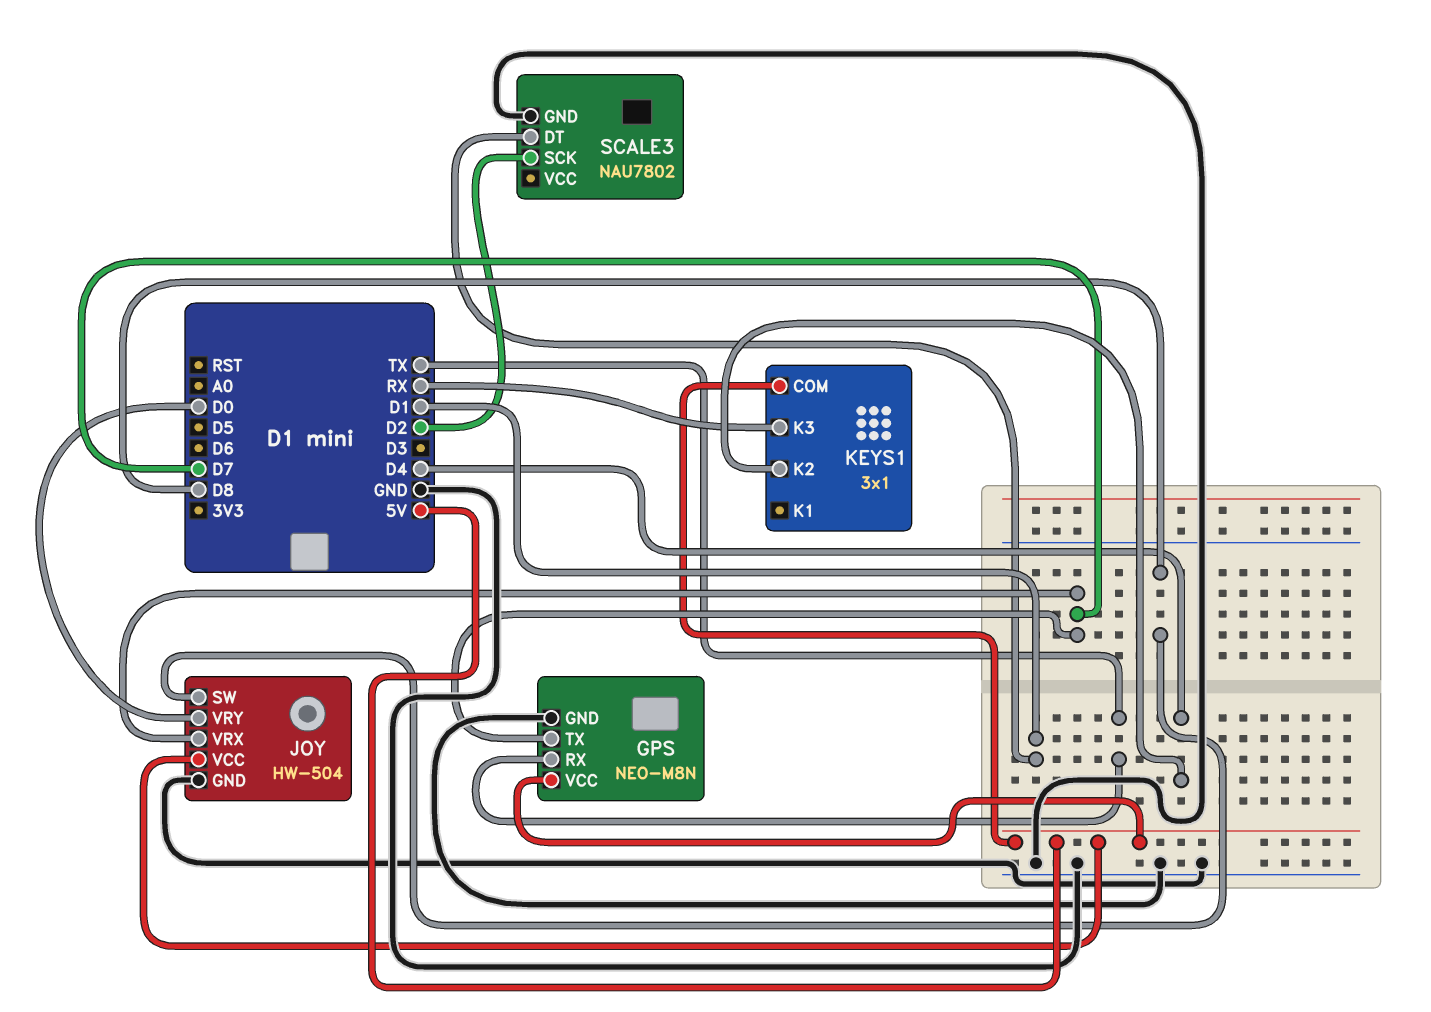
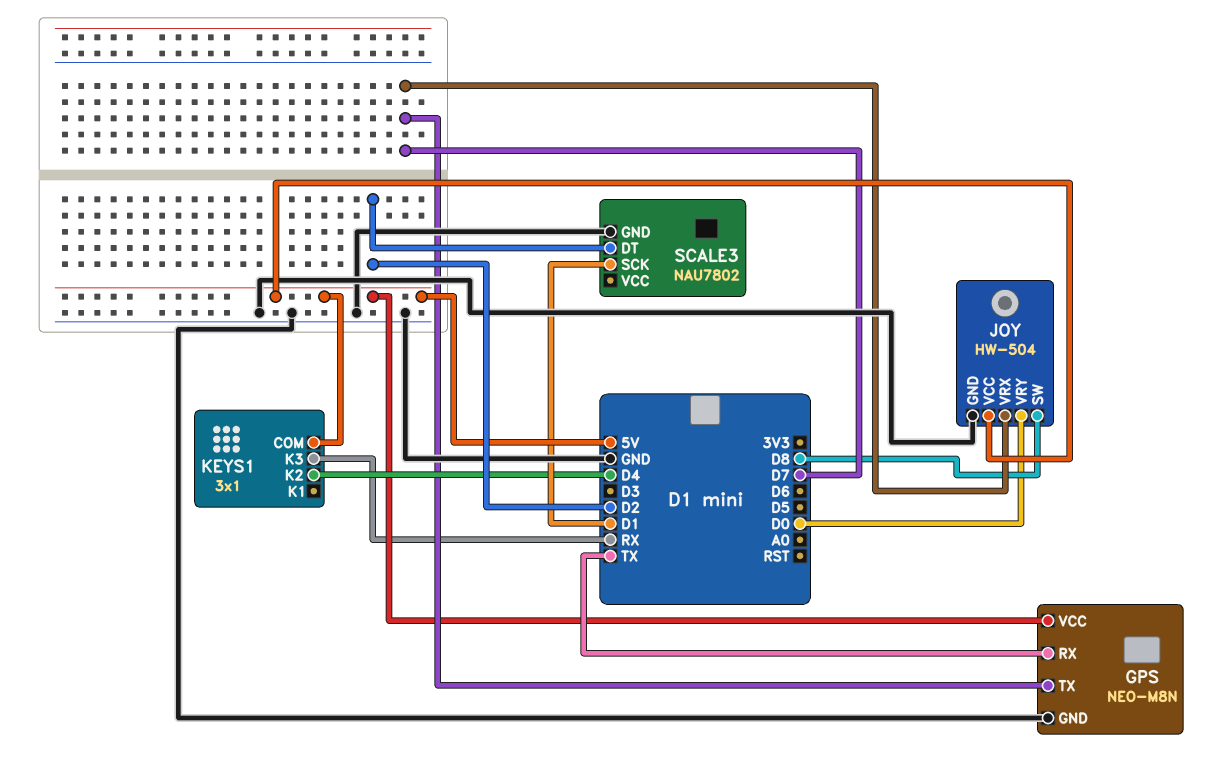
SCALE3 pin DT: D1 -> D2
SCALE3 pin SCK: D2 -> D1

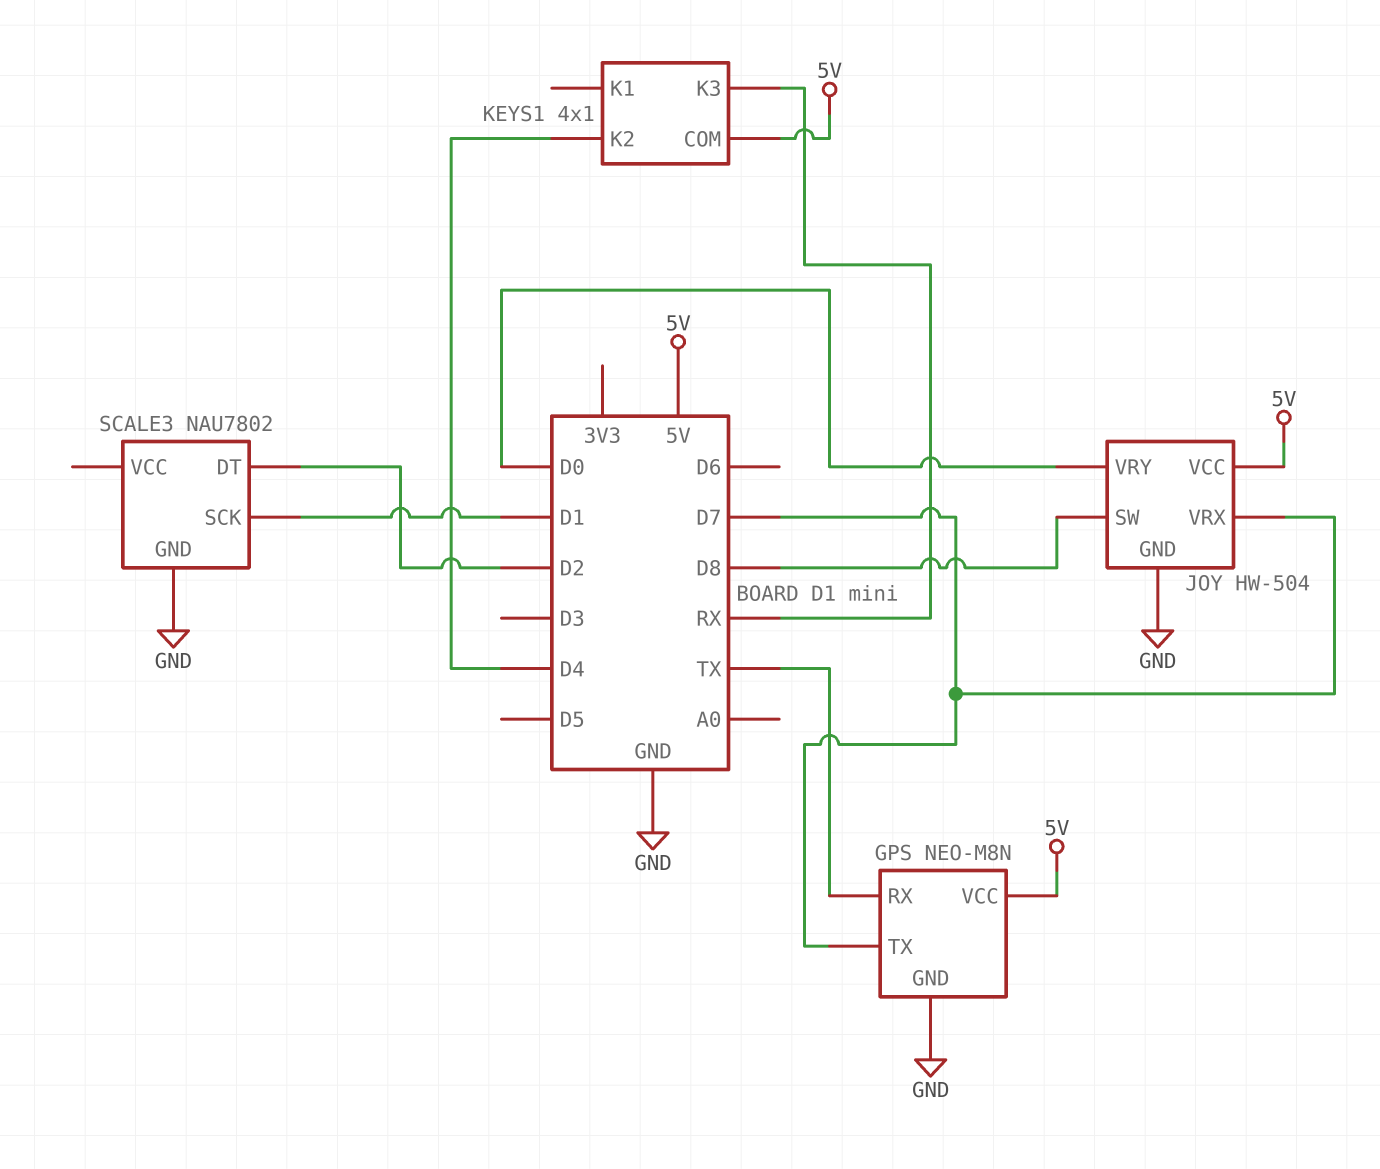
KEYS1: 3x1 -> 4x1

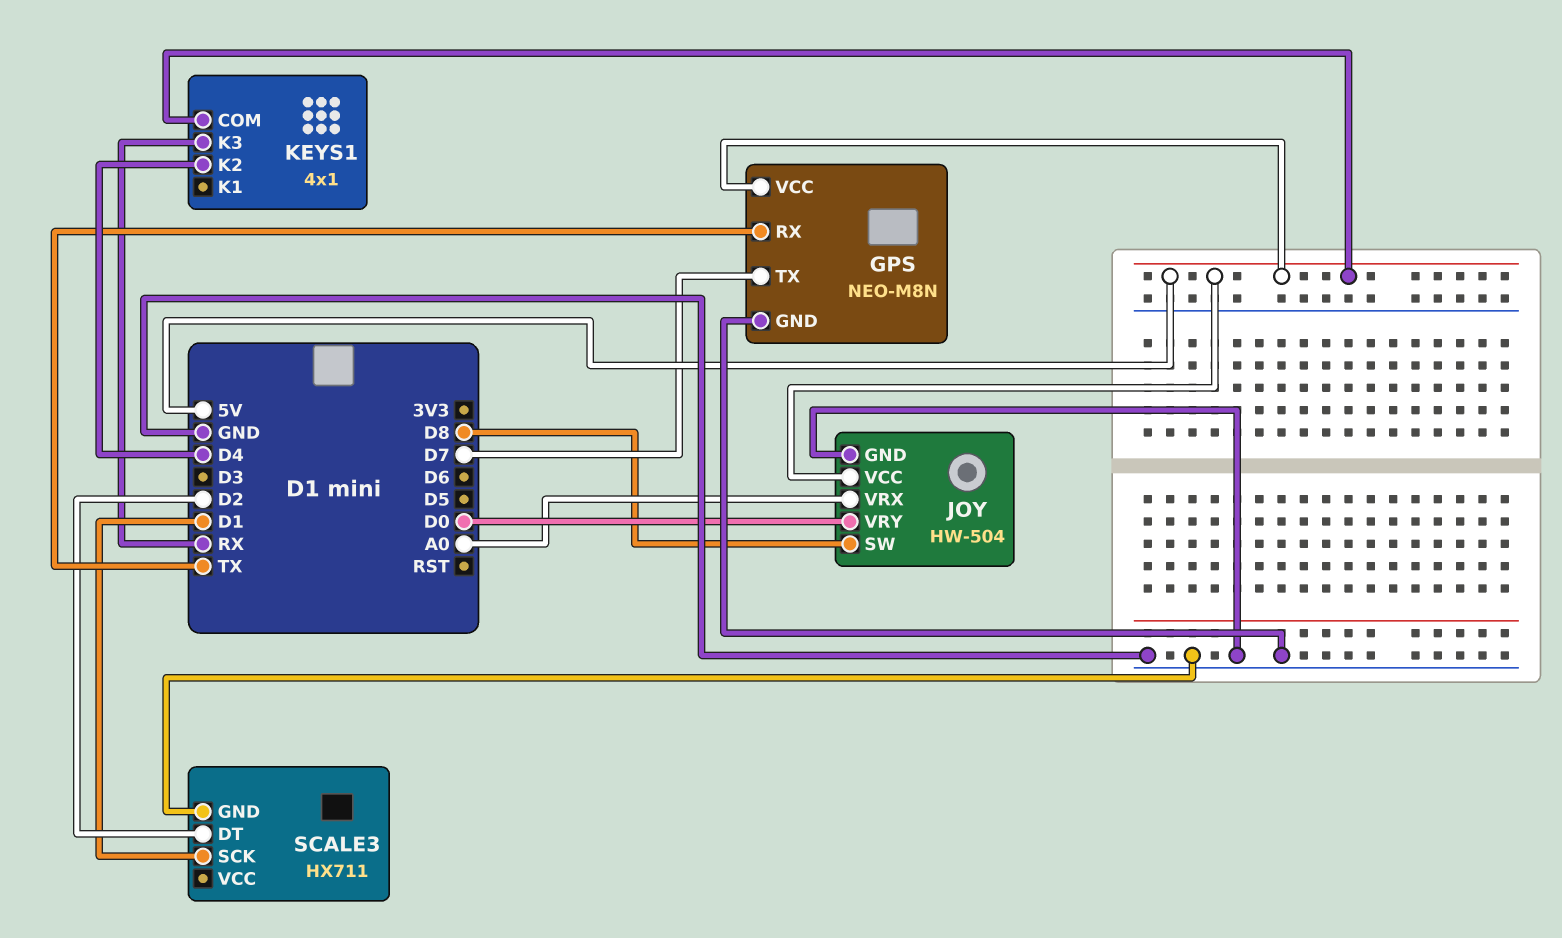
JOY pin VRX: D7 -> A0
SCALE3: NAU7802 -> HX711

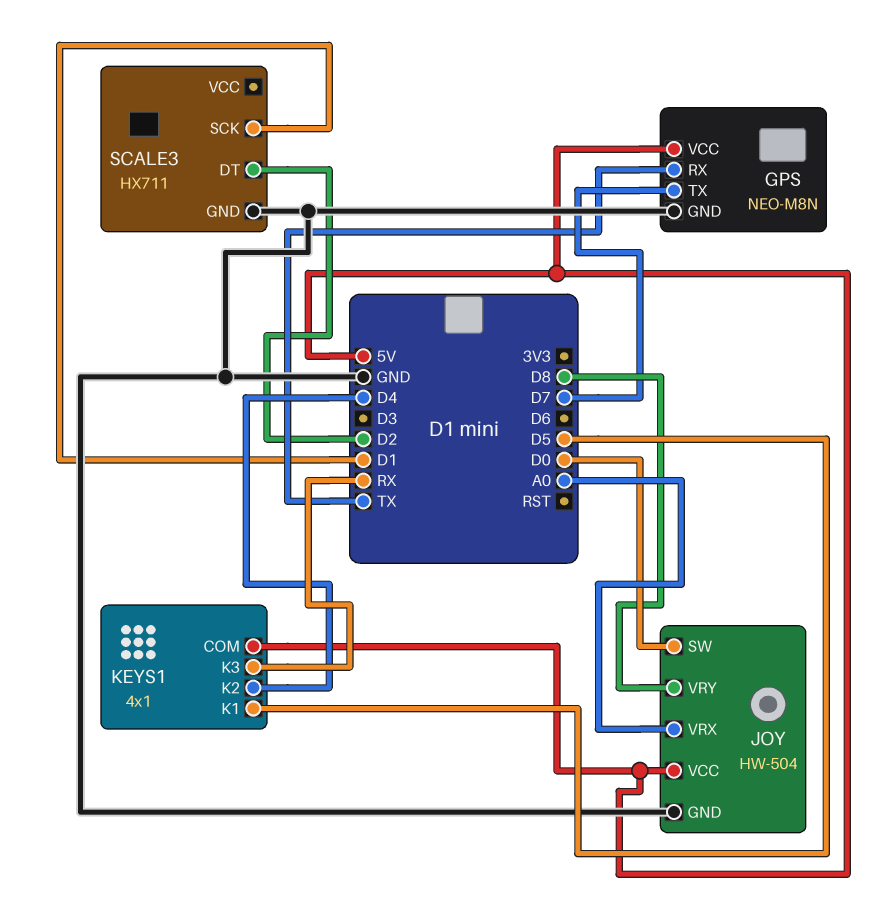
JOY pin SW: D8 -> D0
JOY pin VRY: D0 -> D8
KEYS1 pin K1: none -> D5

